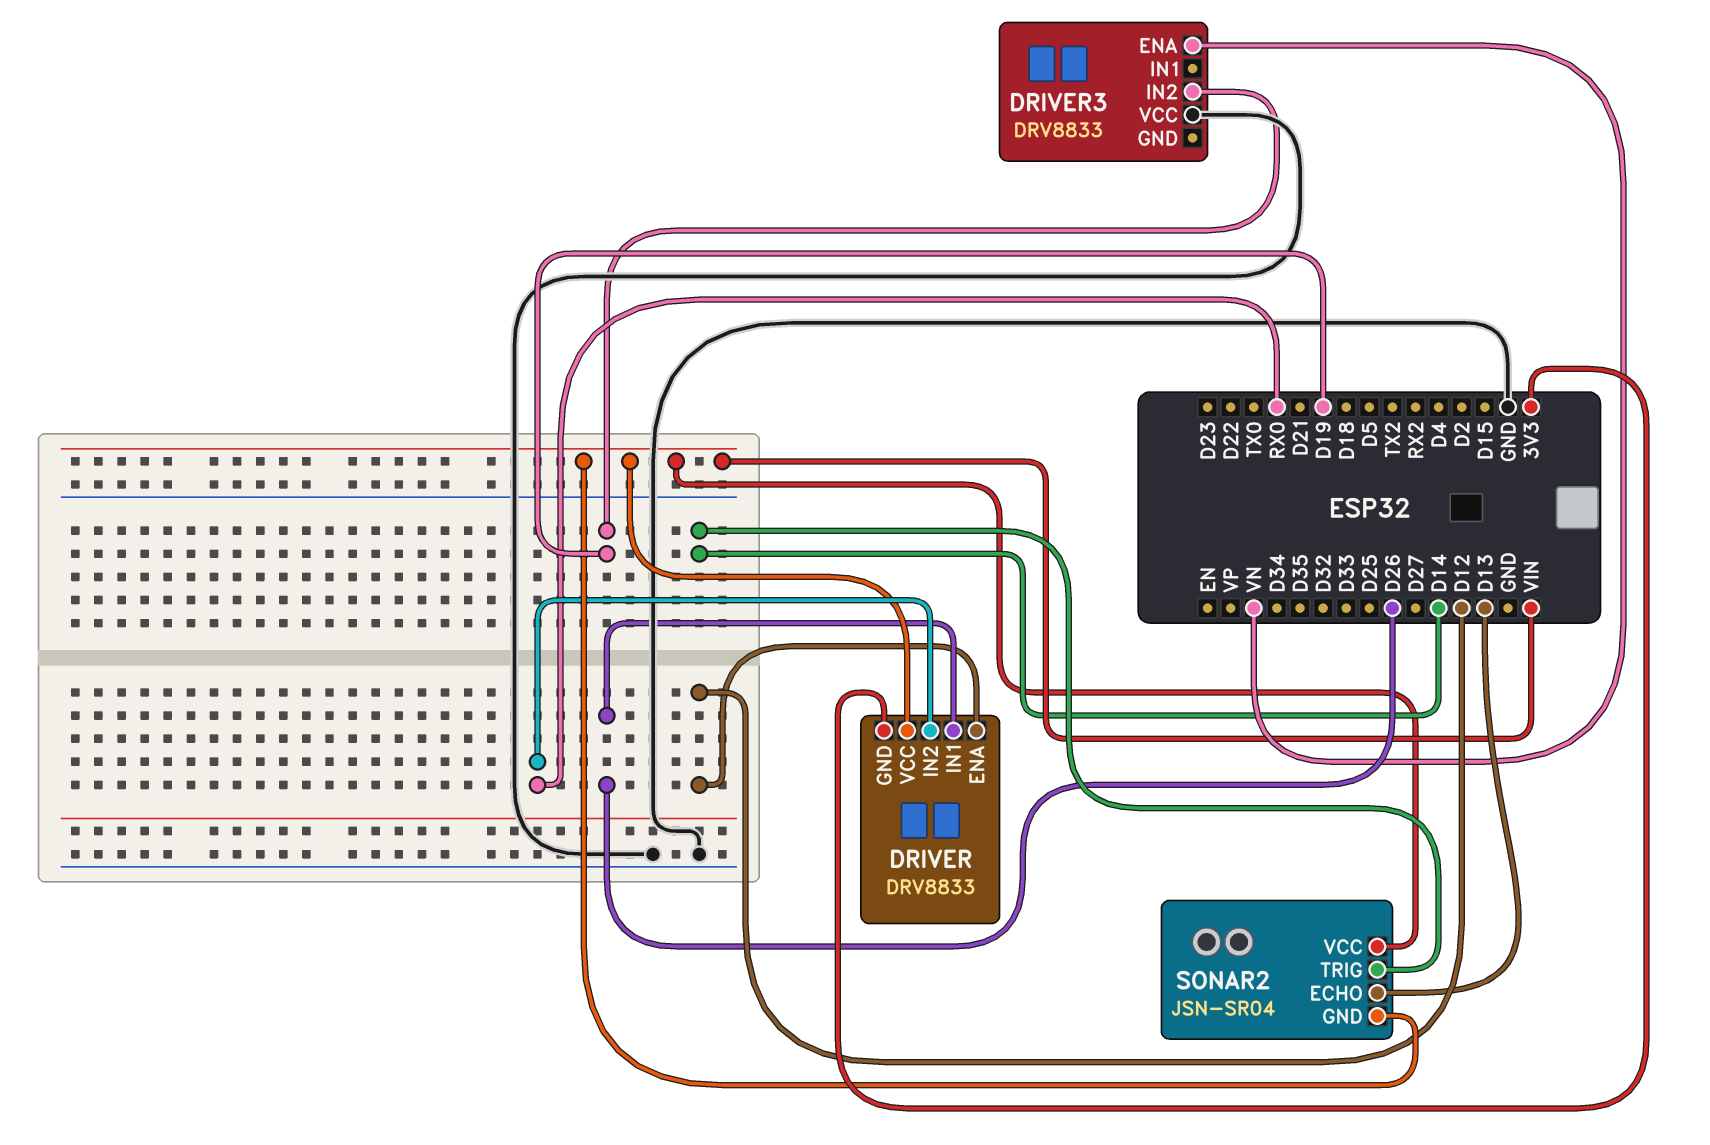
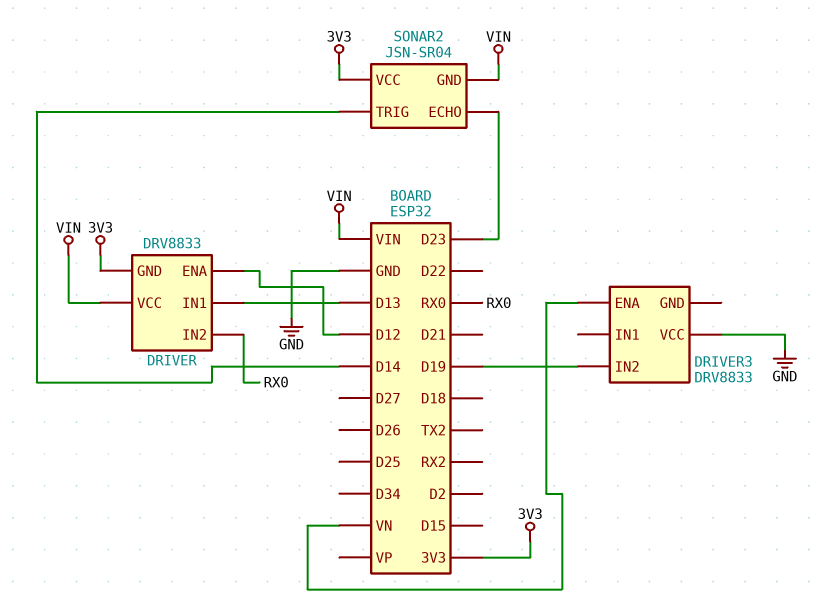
DRIVER pin IN1: D26 -> D13
SONAR2 pin ECHO: D13 -> D23
SONAR2 pin VCC: VIN -> 3V3

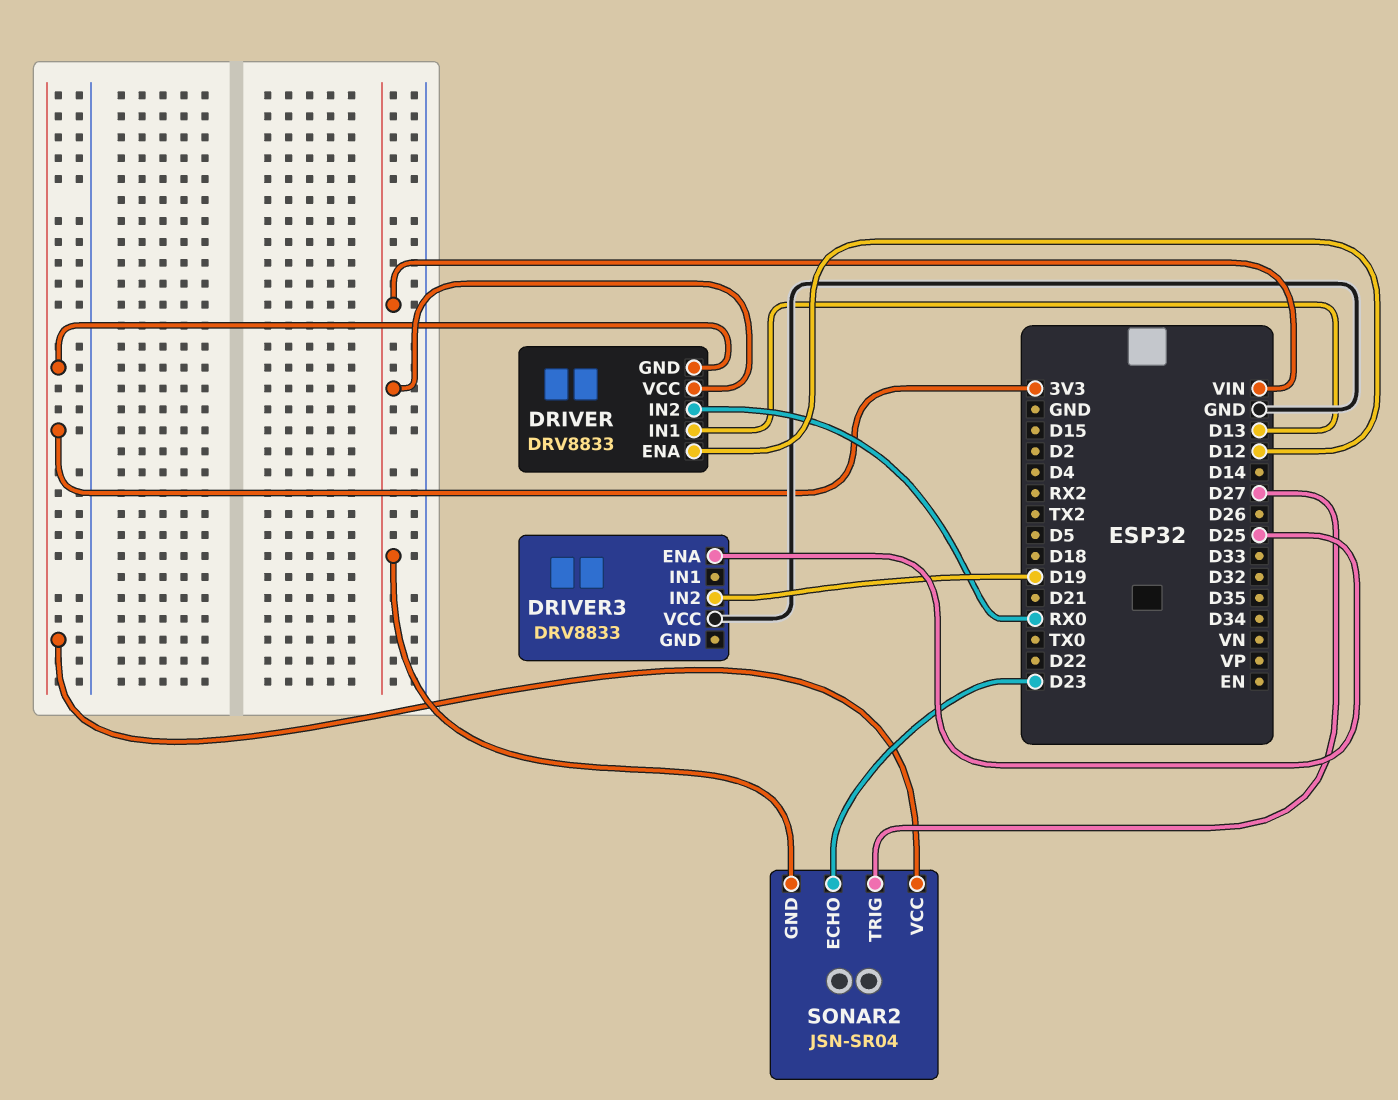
DRIVER3 pin ENA: VN -> D25
SONAR2 pin TRIG: D14 -> D27

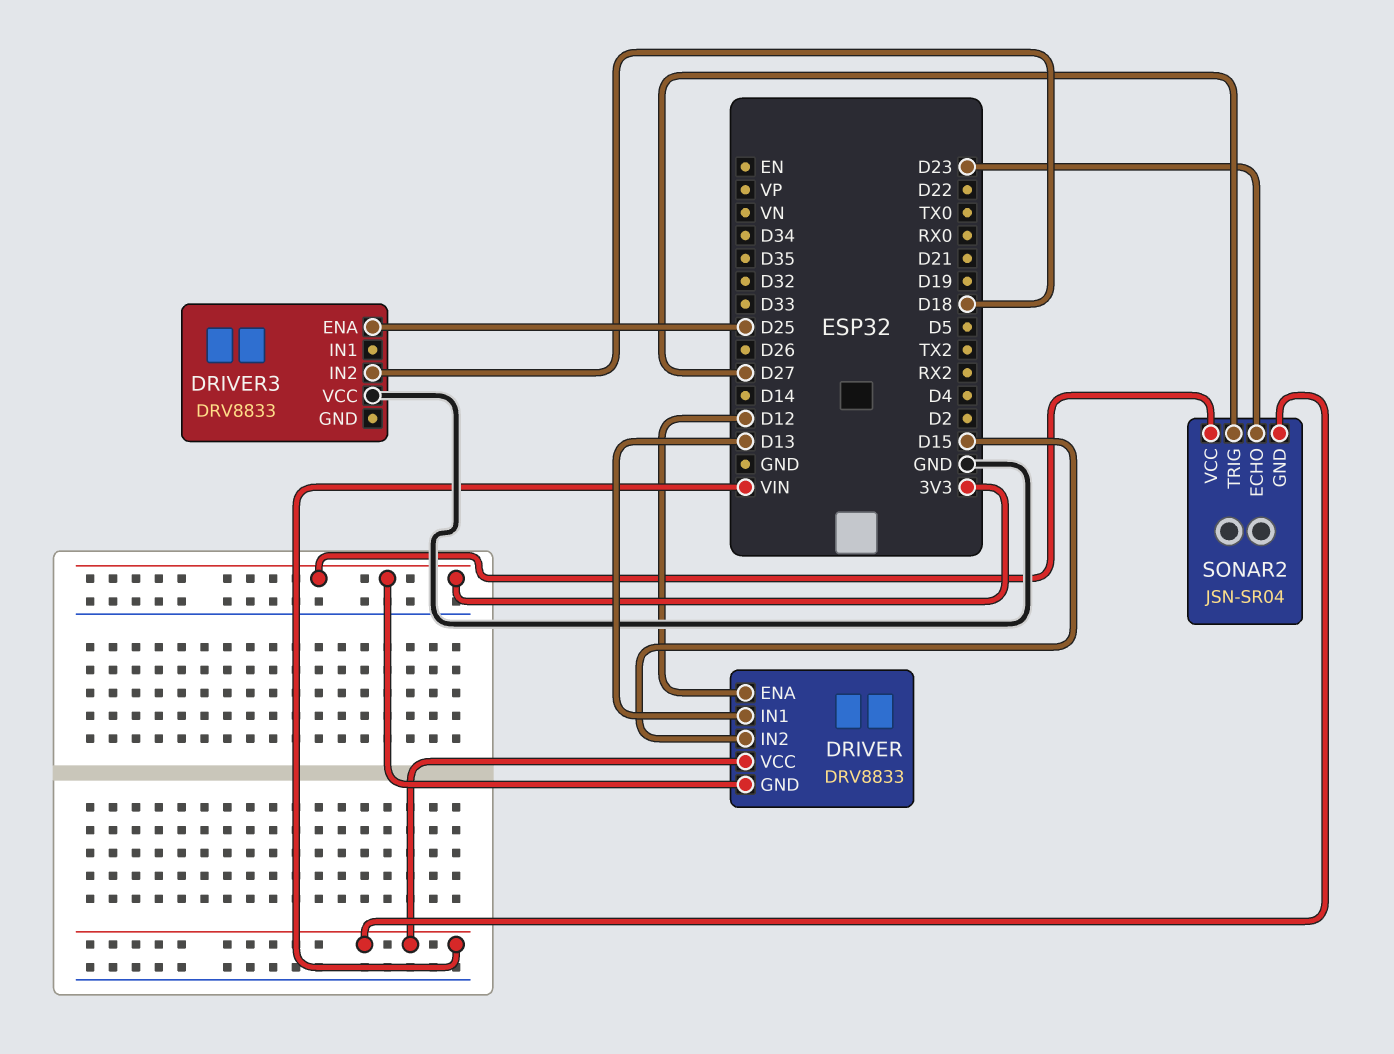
DRIVER pin IN2: RX0 -> D15
DRIVER3 pin IN2: D19 -> D18

